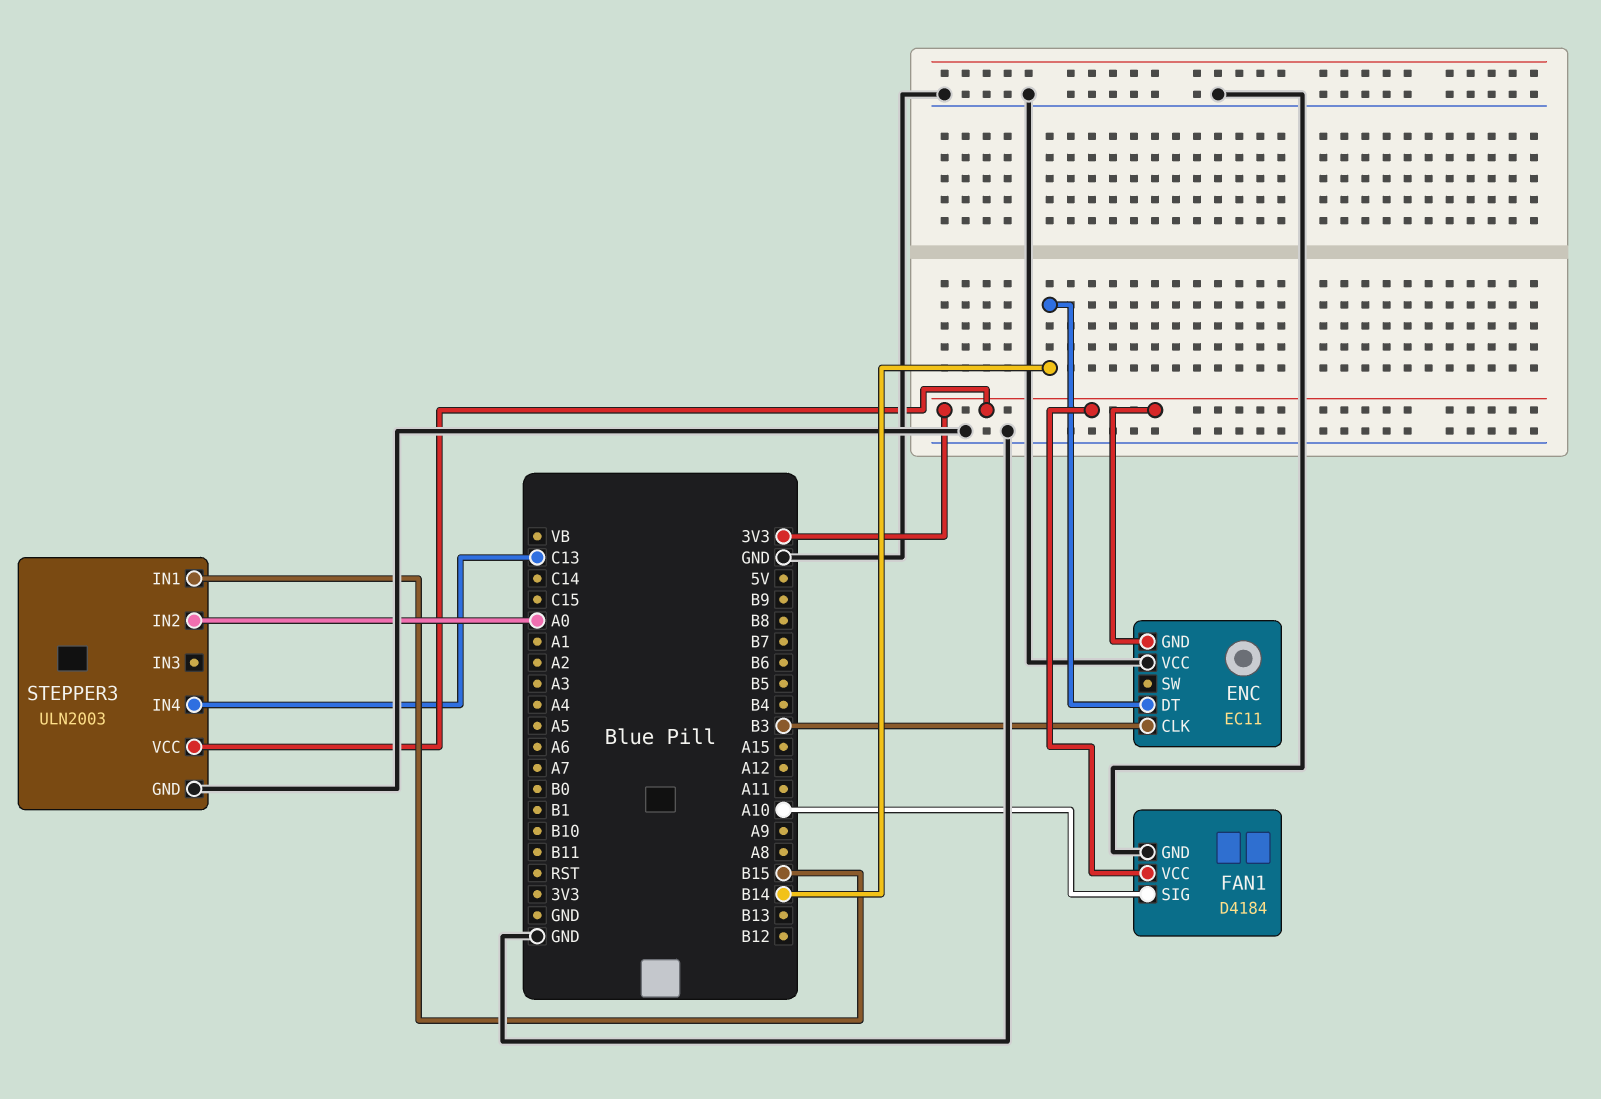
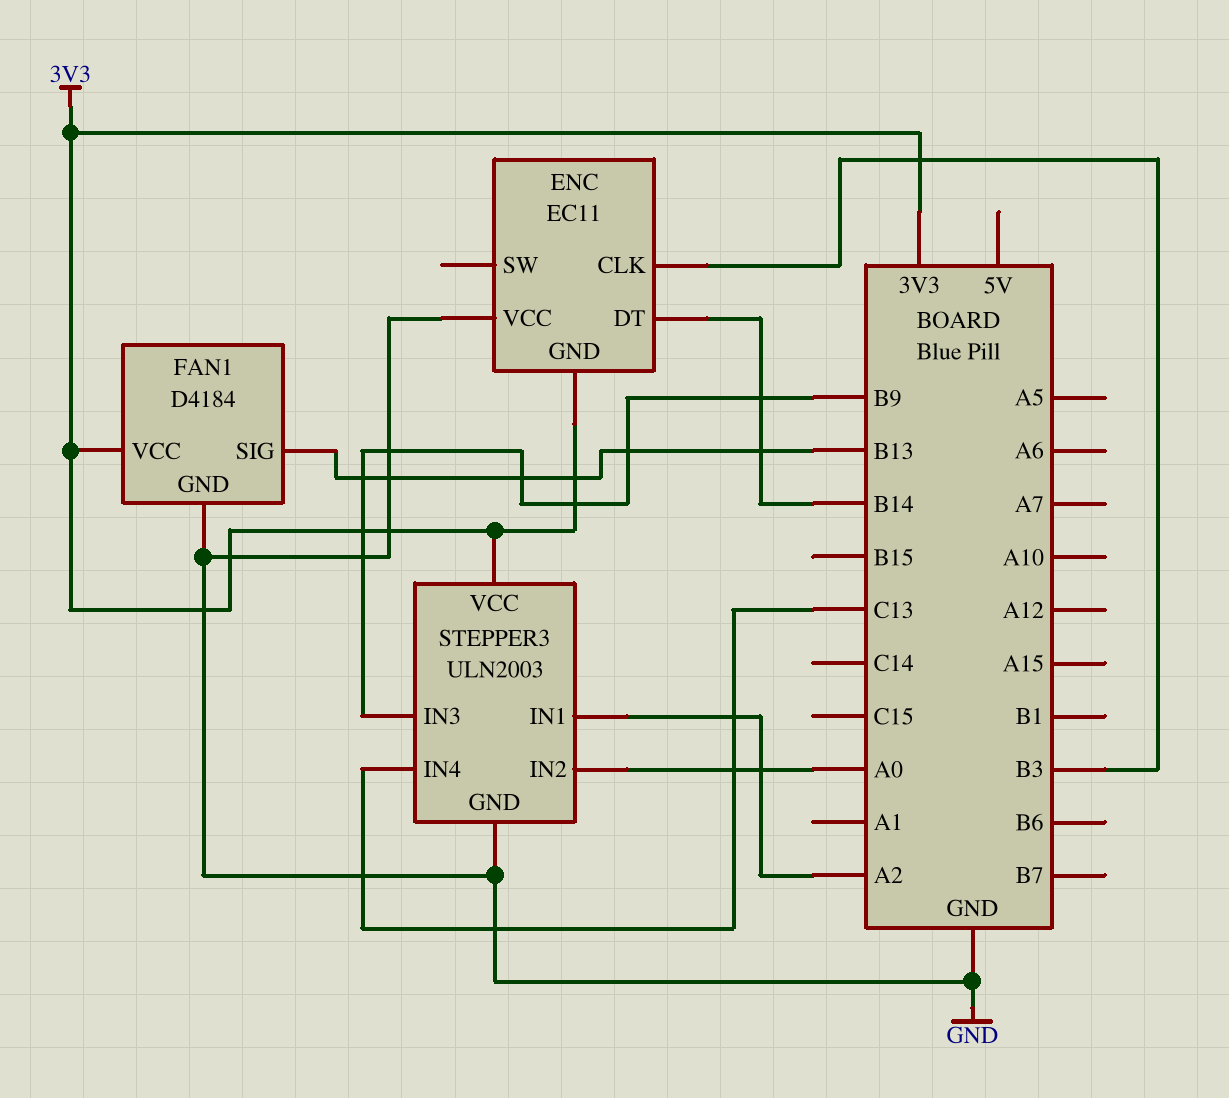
FAN1 pin SIG: A10 -> B13
STEPPER3 pin IN1: B15 -> A2
STEPPER3 pin IN3: none -> B9

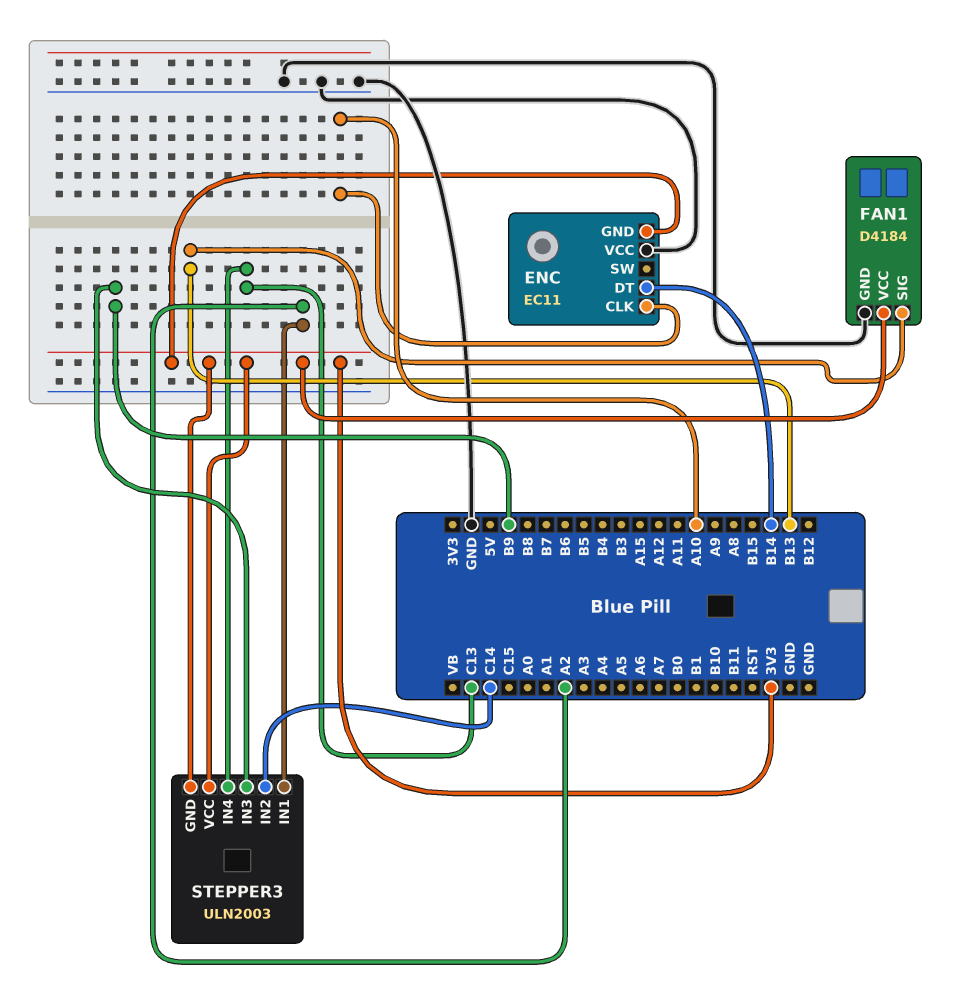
ENC pin CLK: B3 -> A10
STEPPER3 pin GND: GND -> 3V3
STEPPER3 pin IN2: A0 -> C14

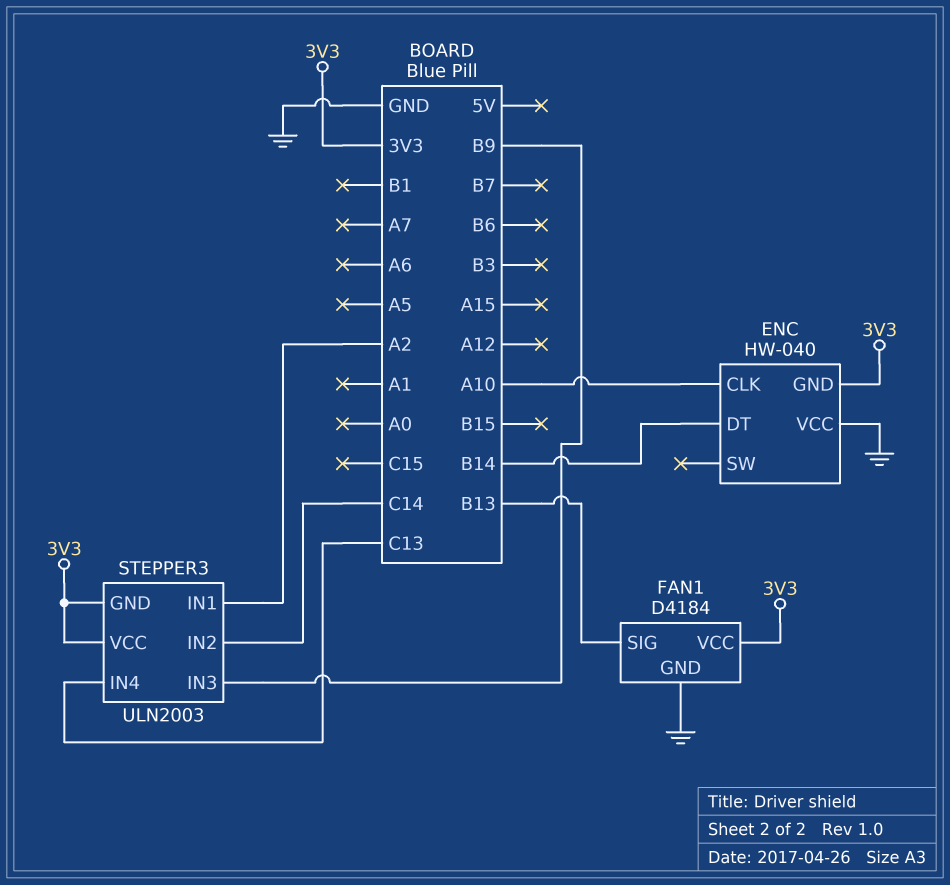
ENC: EC11 -> HW-040

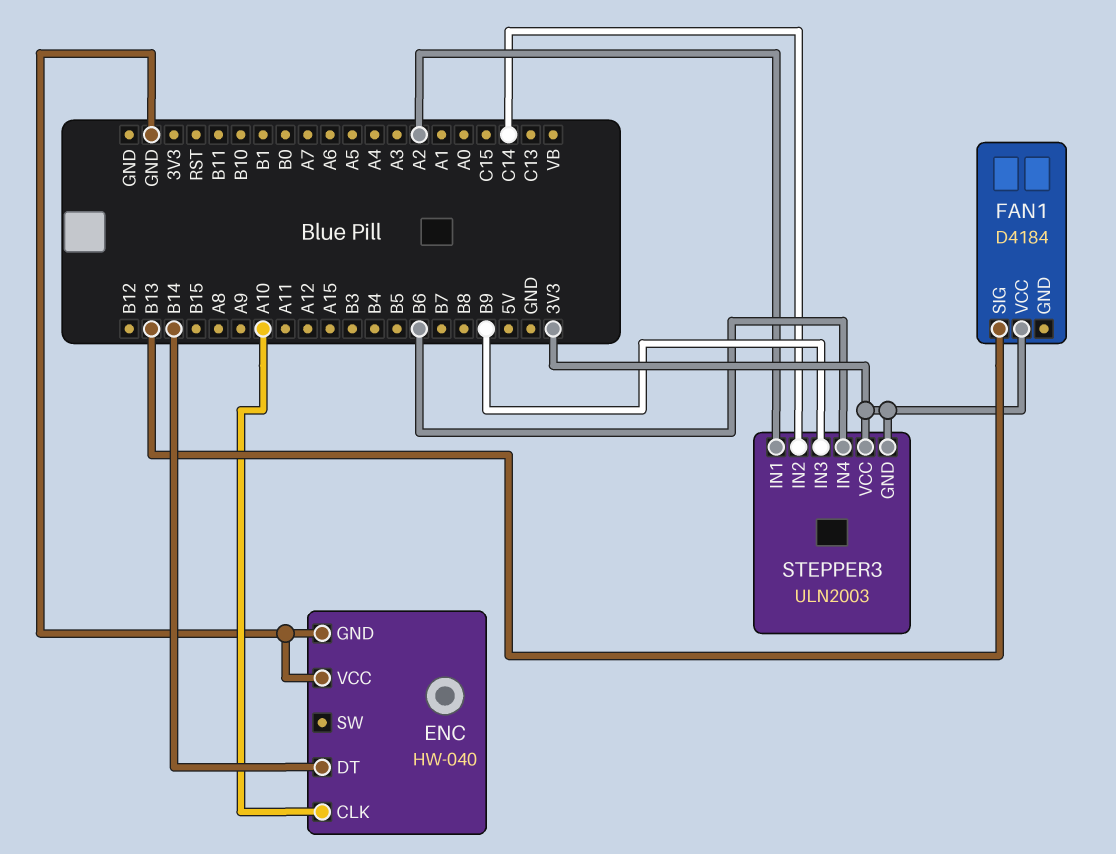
ENC pin GND: 3V3 -> GND
FAN1 pin GND: GND -> none
STEPPER3 pin IN4: C13 -> B6

